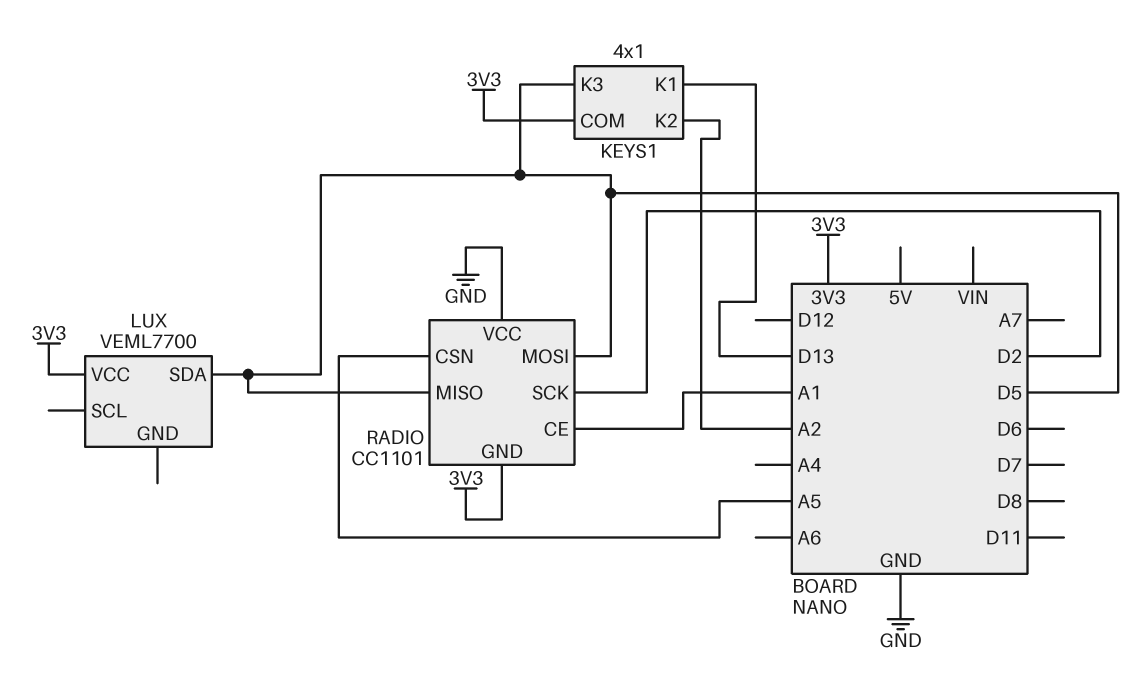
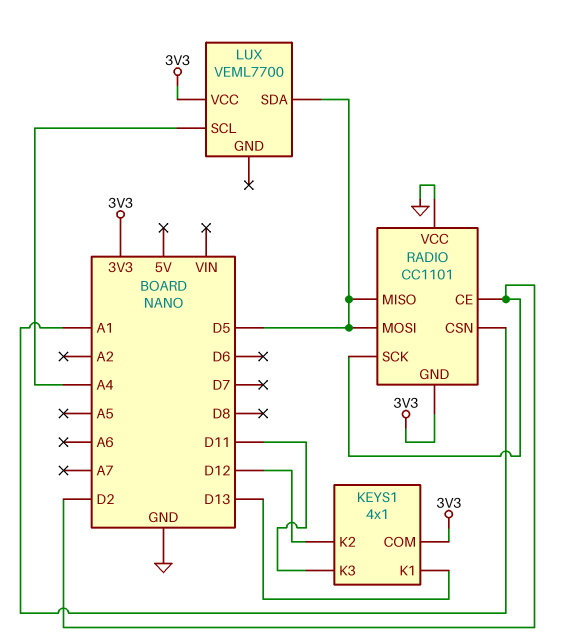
KEYS1 pin K2: A2 -> D12
KEYS1 pin K3: D5 -> D11
LUX pin SCL: none -> A4
RADIO pin CE: A1 -> D2
RADIO pin CSN: A5 -> A1

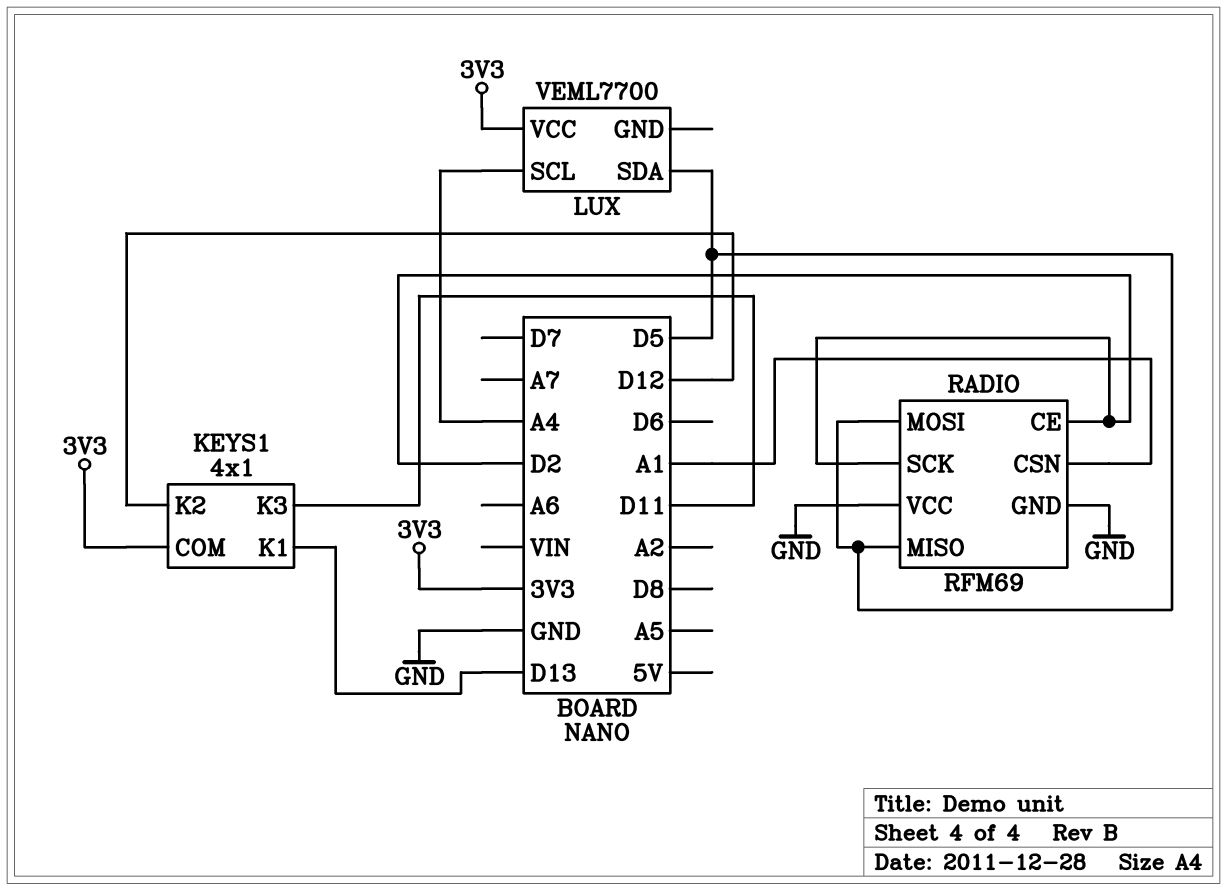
RADIO: CC1101 -> RFM69
RADIO pin GND: 3V3 -> GND

